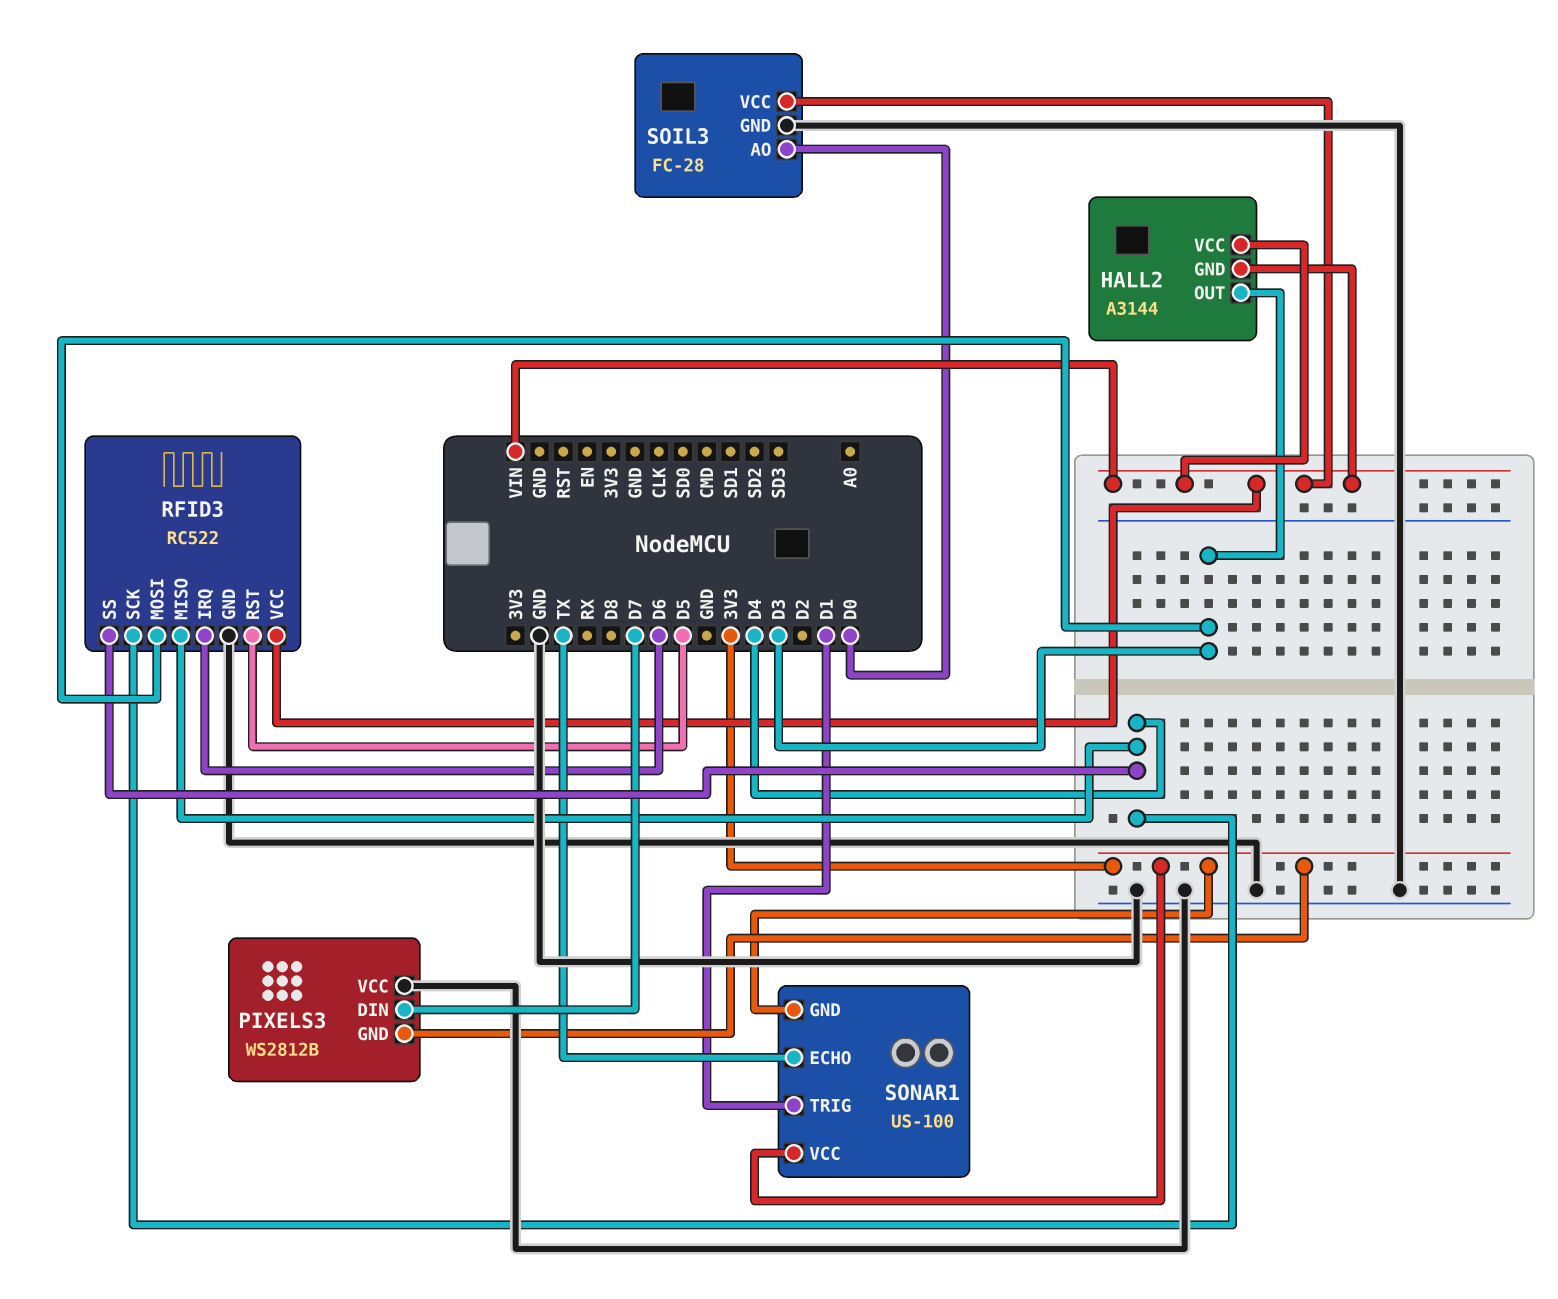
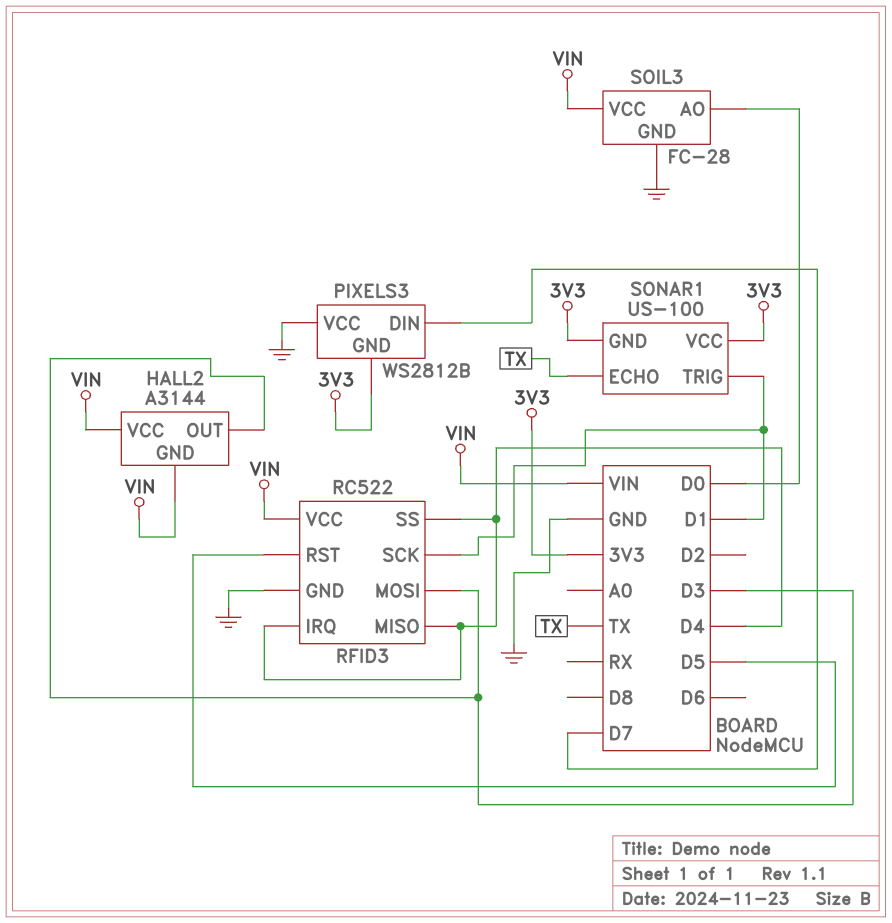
RFID3 pin IRQ: D6 -> D4
RFID3 pin SCK: D4 -> D1

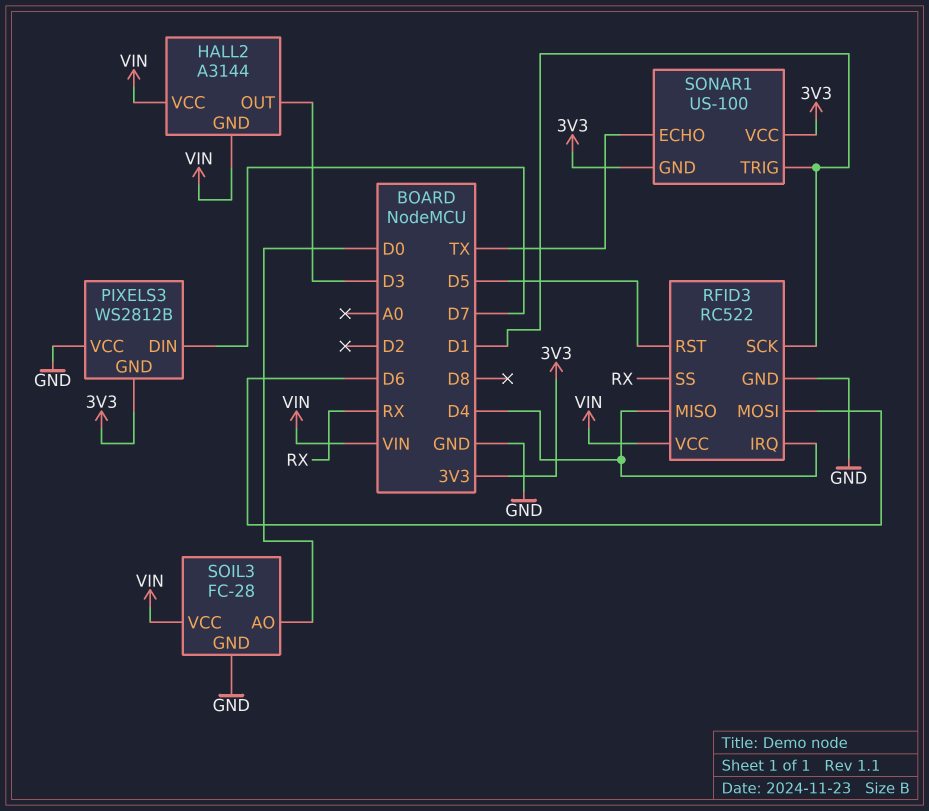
RFID3 pin MOSI: D3 -> D6
RFID3 pin SS: D4 -> RX

